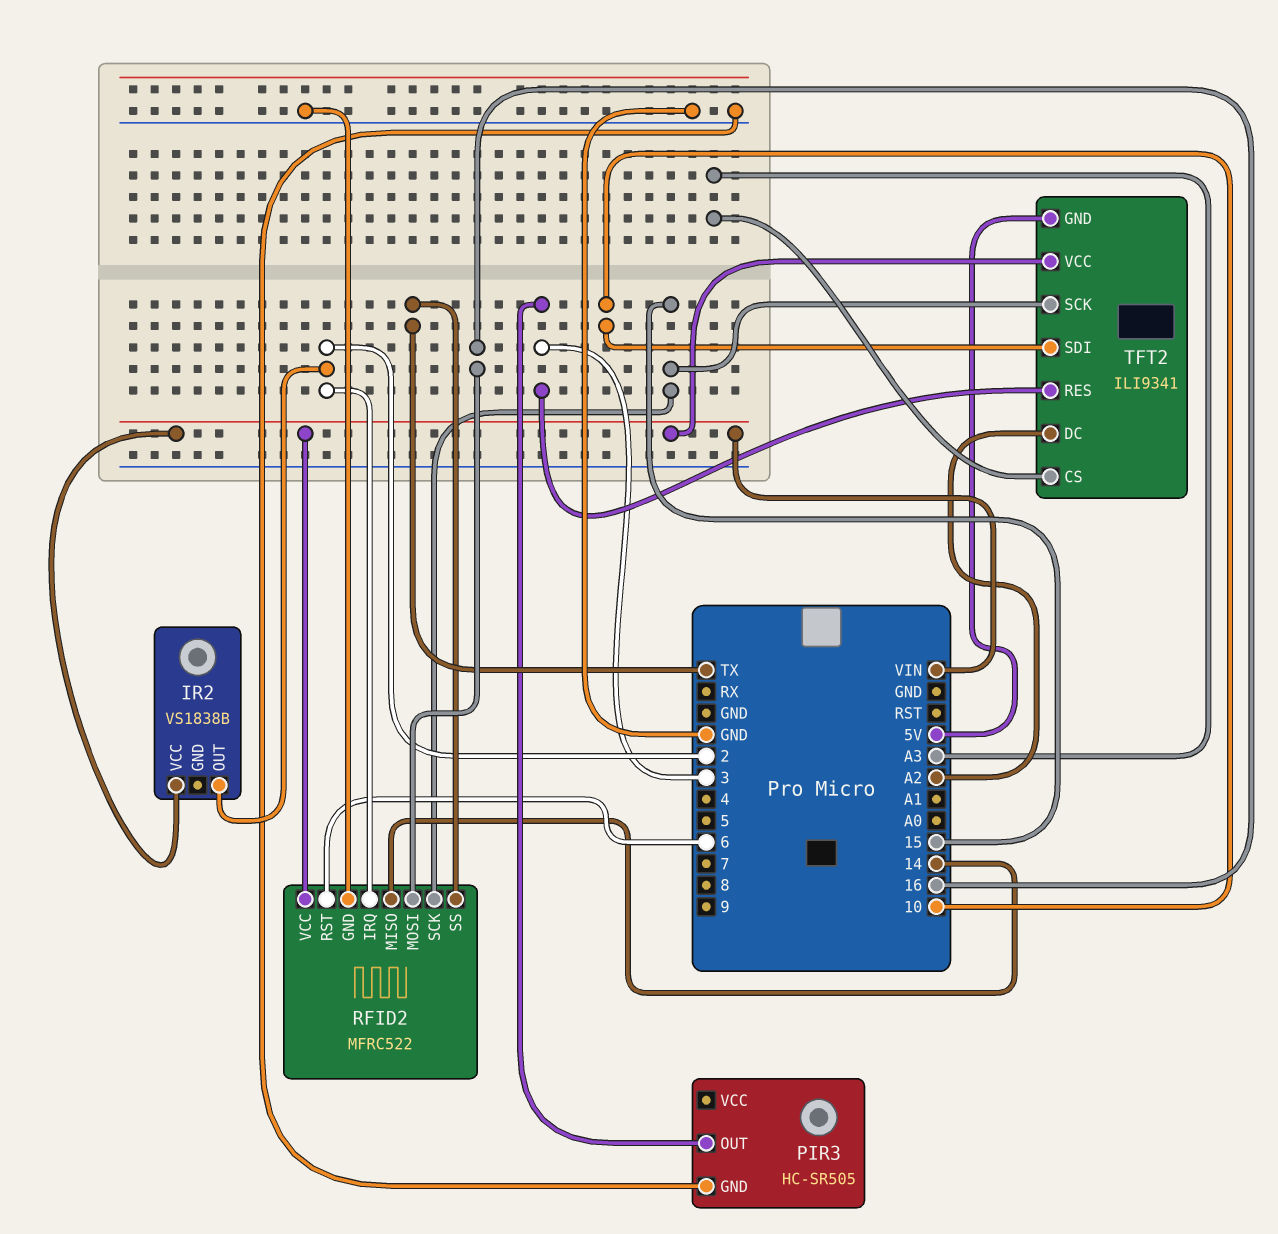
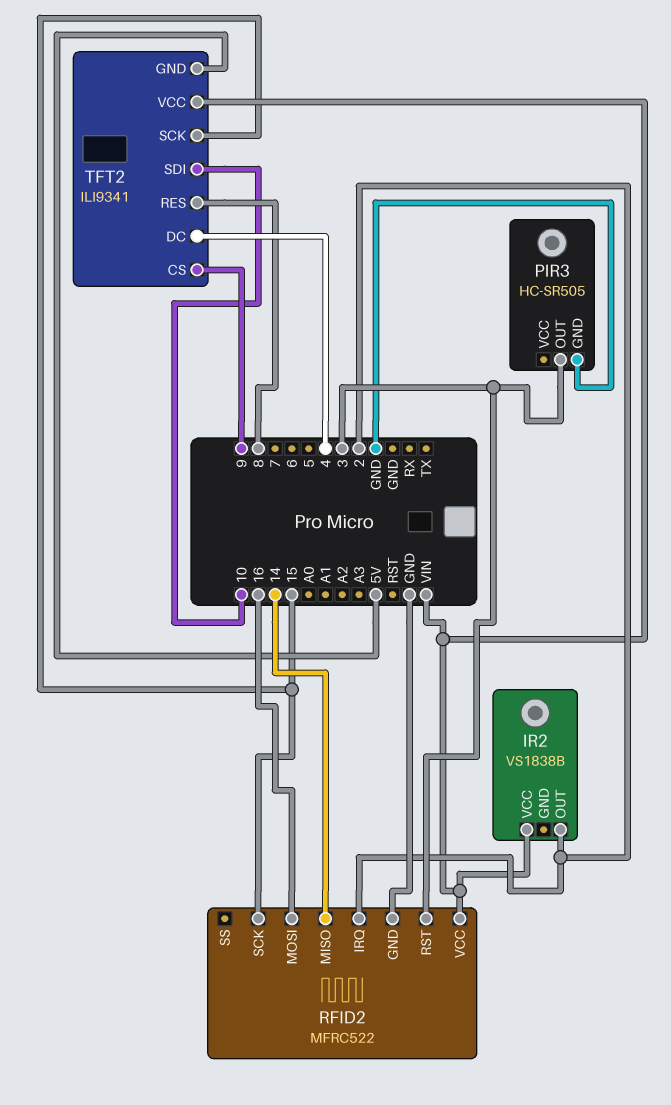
RFID2 pin RST: 6 -> 3
RFID2 pin SS: TX -> none
TFT2 pin CS: A3 -> 9
TFT2 pin DC: A2 -> 4
TFT2 pin RES: 3 -> 8

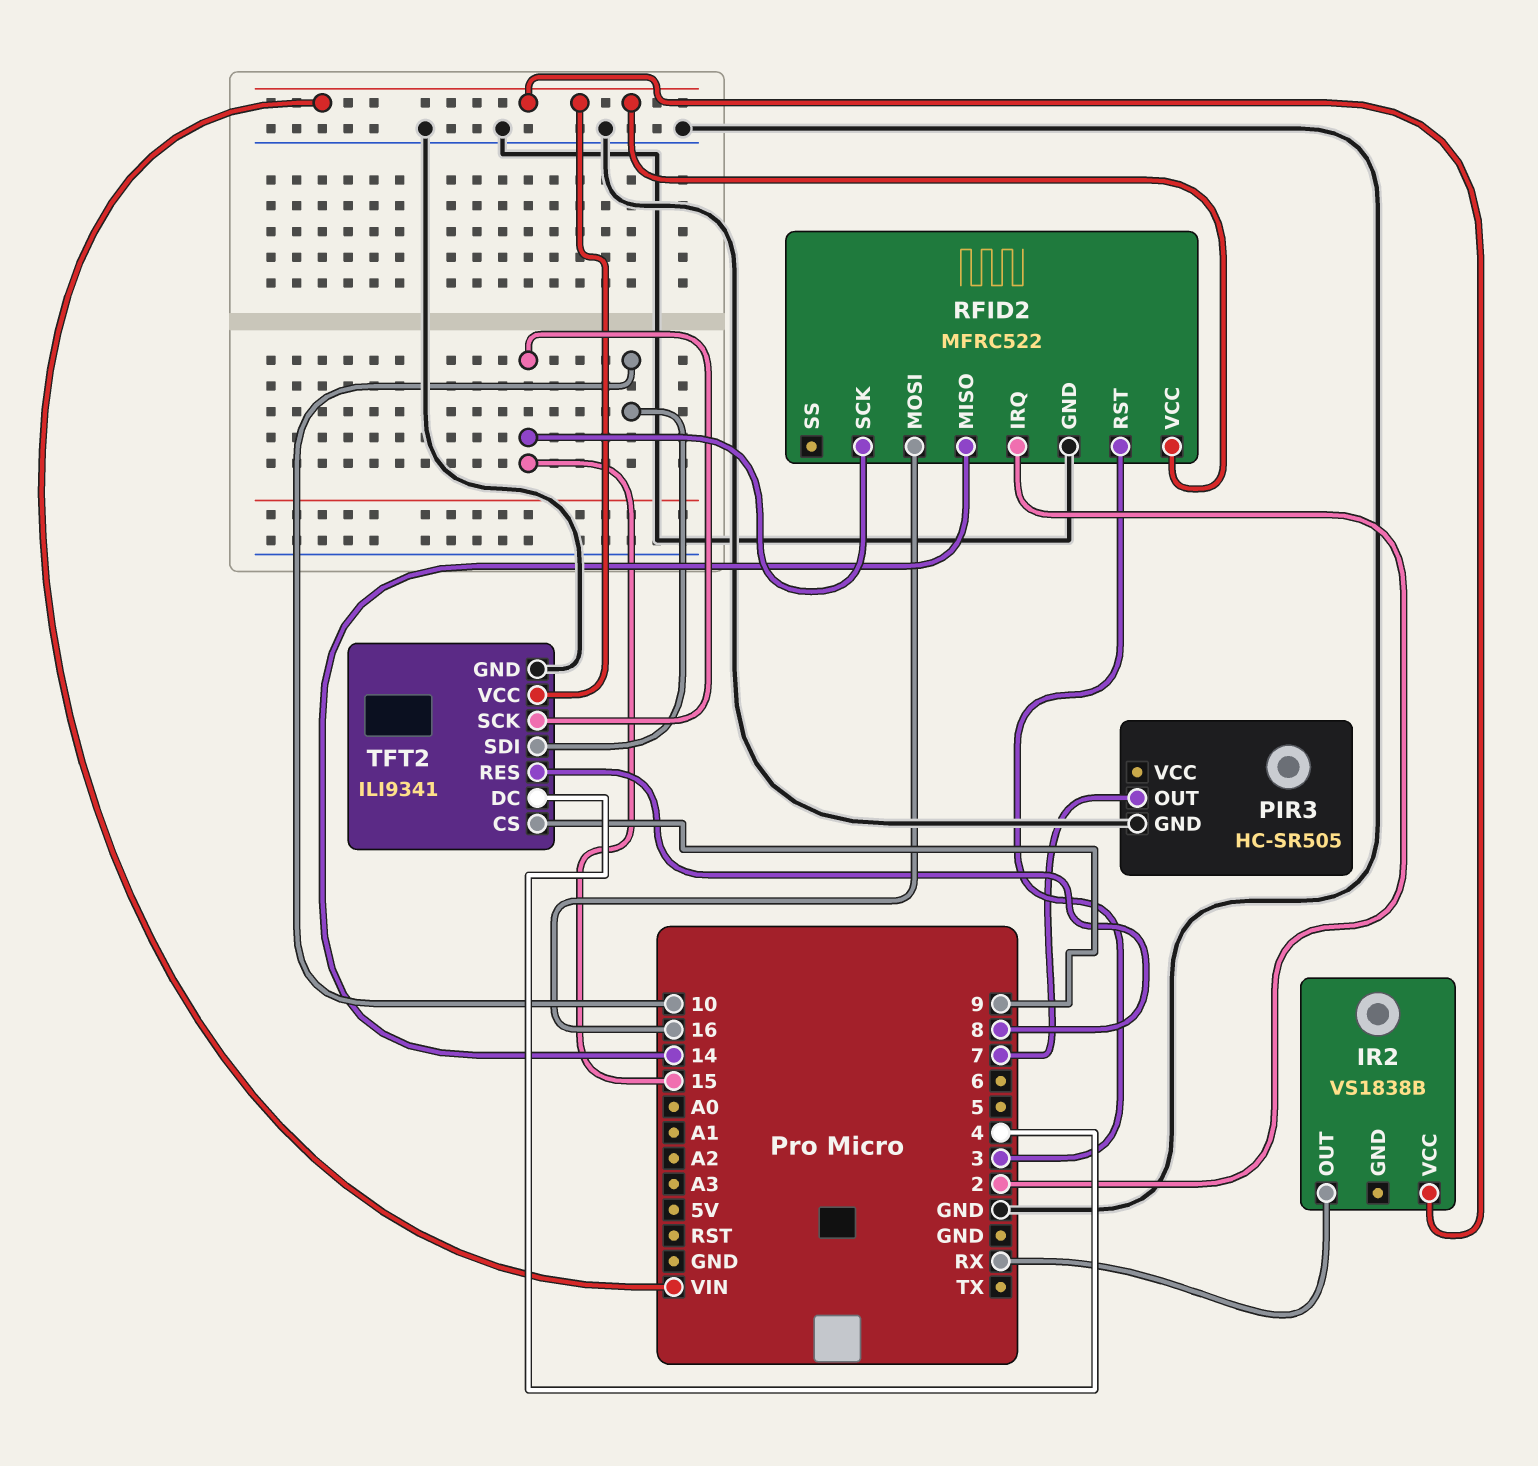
IR2 pin OUT: 2 -> RX
PIR3 pin OUT: 3 -> 7
TFT2 pin GND: 5V -> GND

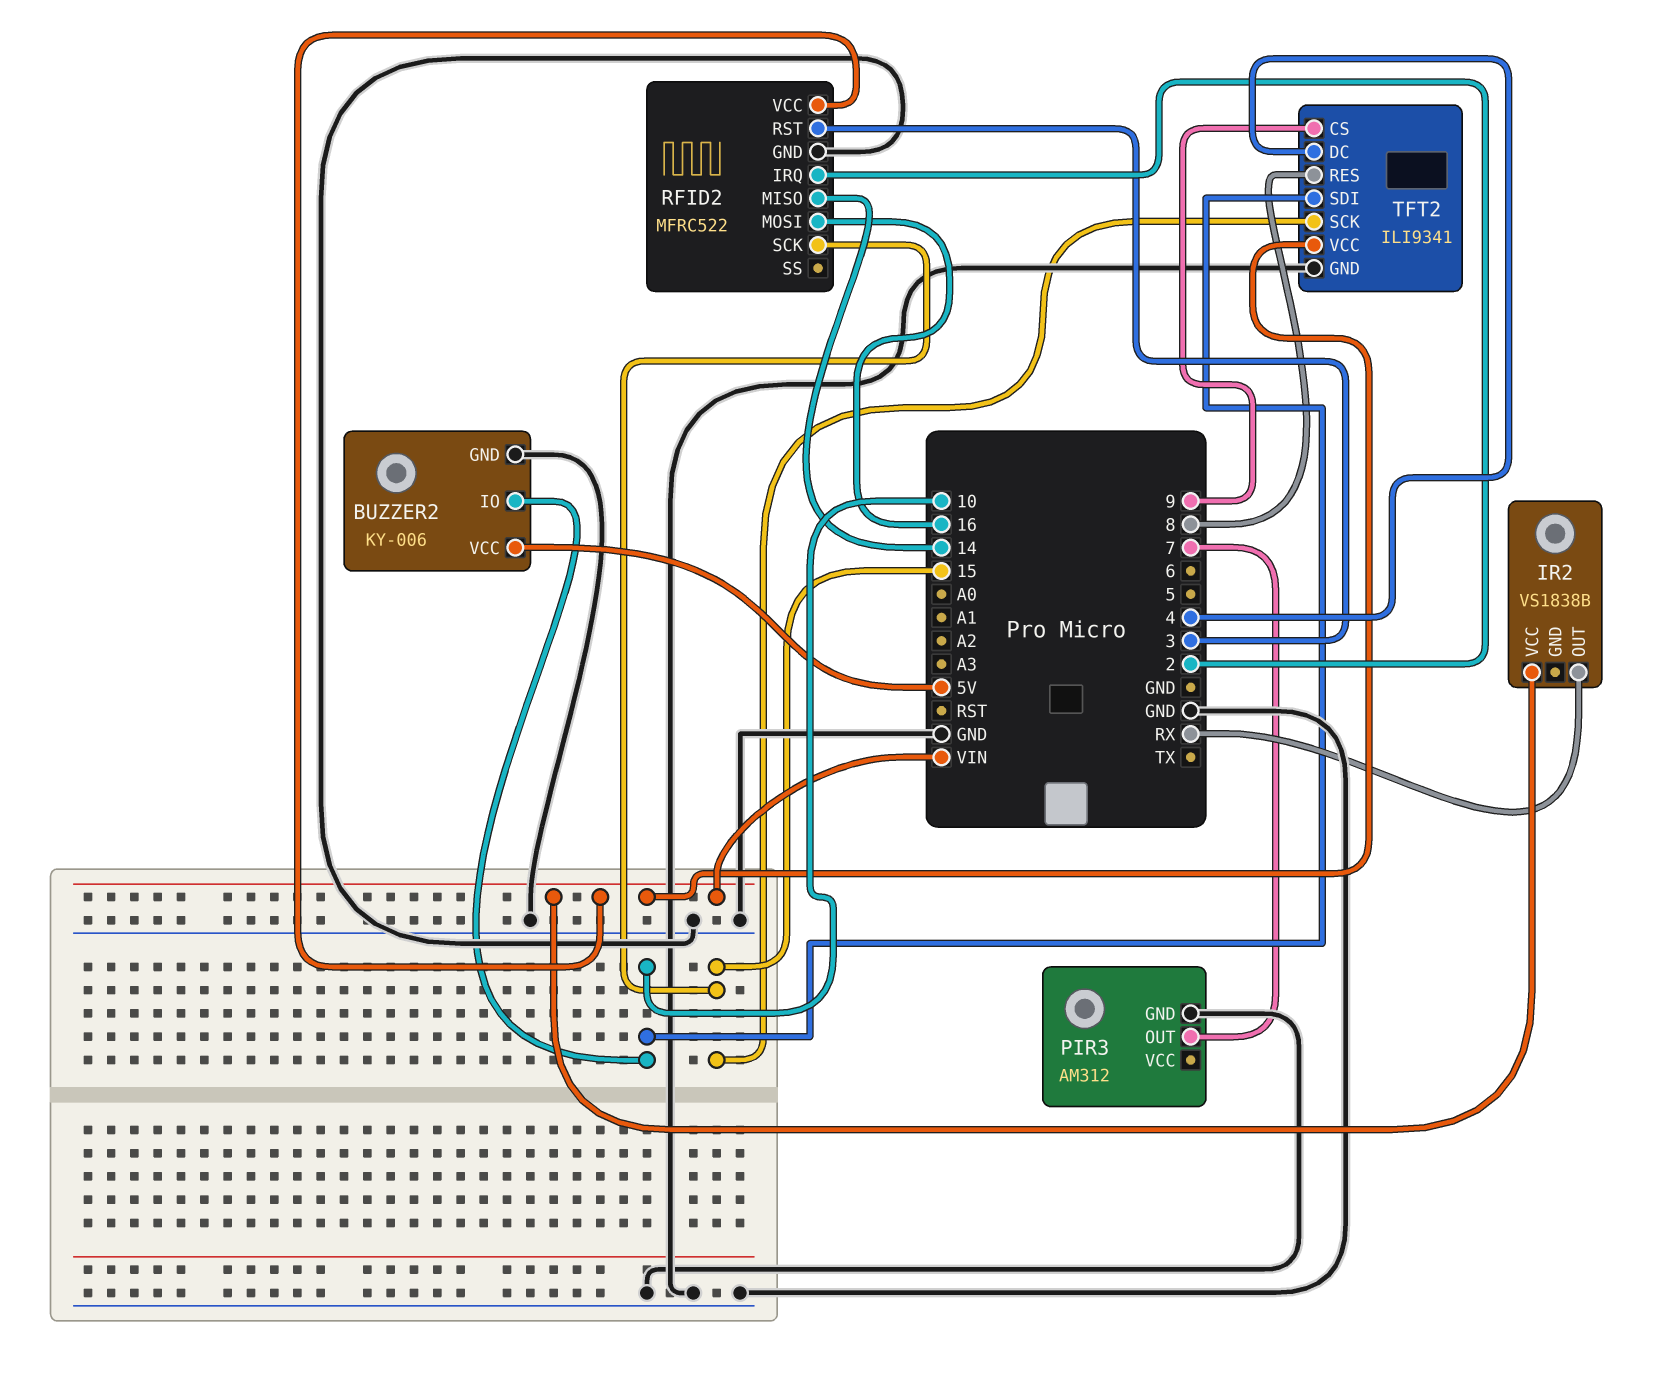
BUZZER2: none -> KY-006
BUZZER2 pin GND: none -> GND
BUZZER2 pin IO: none -> 10
BUZZER2 pin VCC: none -> 5V
PIR3: HC-SR505 -> AM312

